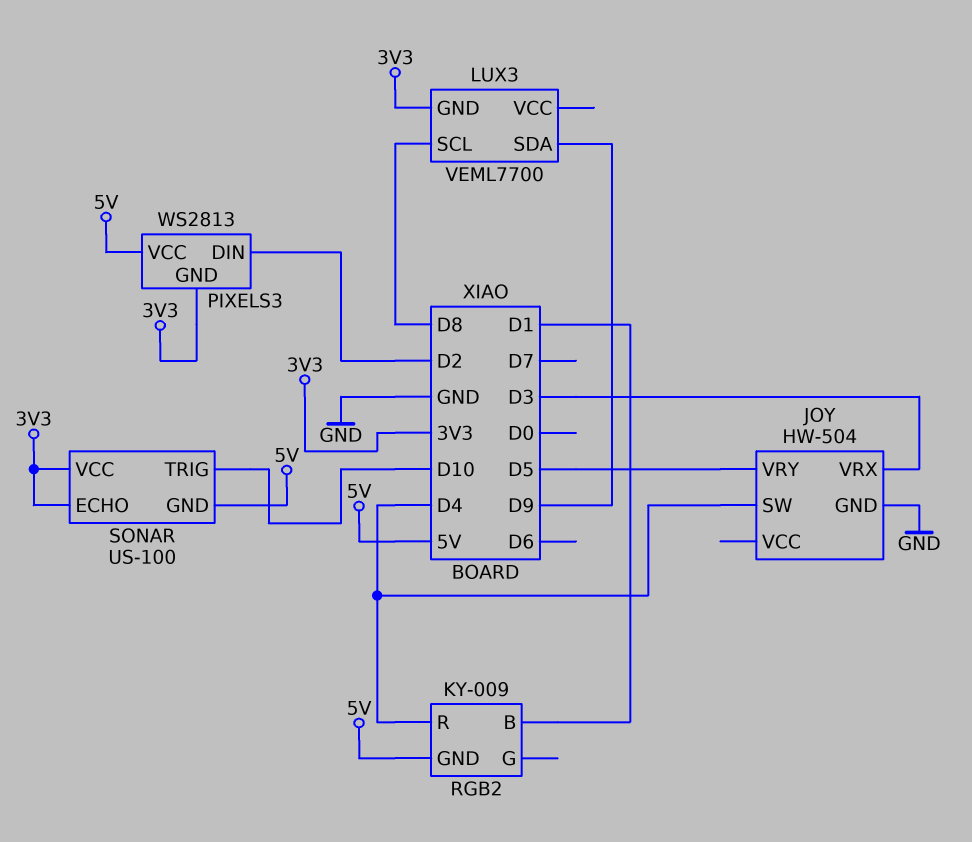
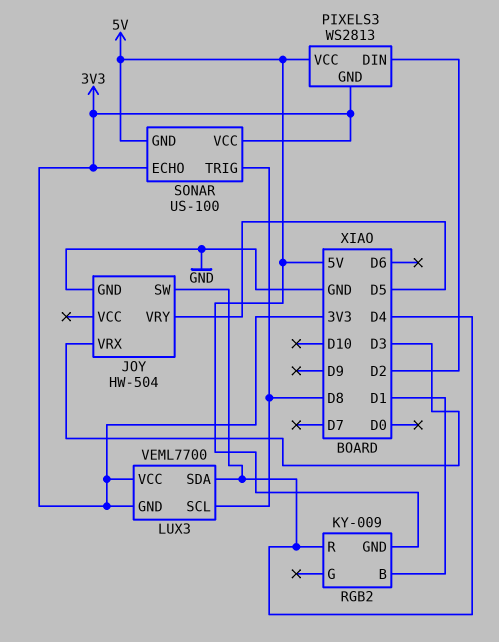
LUX3 pin SDA: D9 -> D4
LUX3 pin VCC: none -> 3V3
SONAR pin TRIG: D10 -> D8

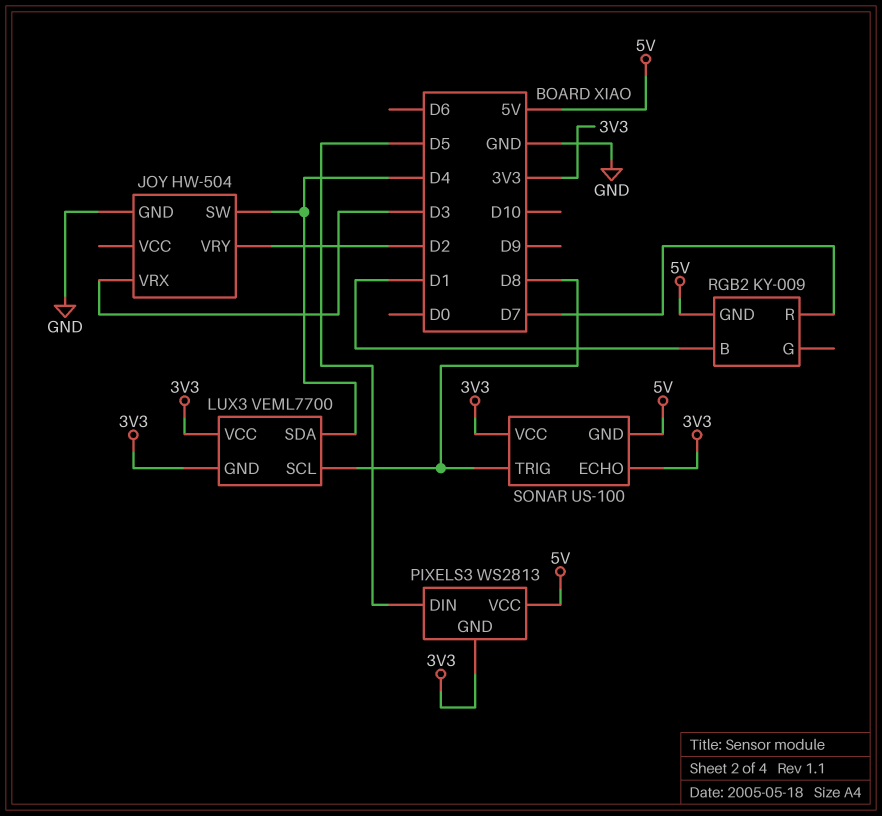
JOY pin VRY: D5 -> D2
PIXELS3 pin DIN: D2 -> D5
RGB2 pin R: D4 -> D7

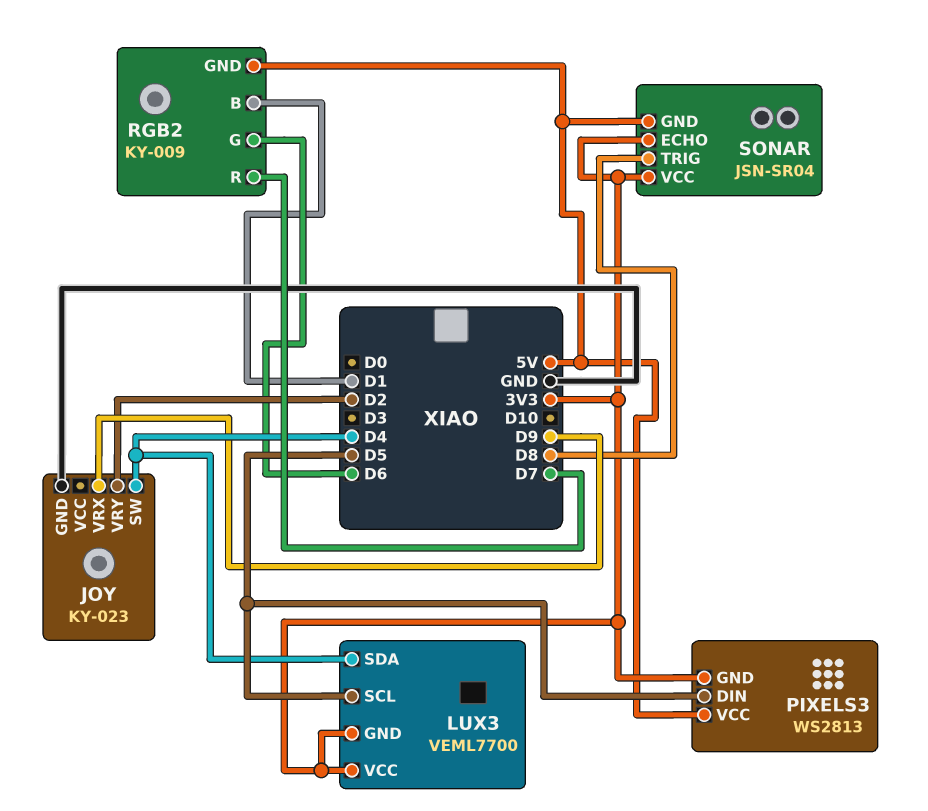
JOY: HW-504 -> KY-023
JOY pin VRX: D3 -> D9
LUX3 pin SCL: D8 -> D5
RGB2 pin G: none -> D6
SONAR: US-100 -> JSN-SR04

